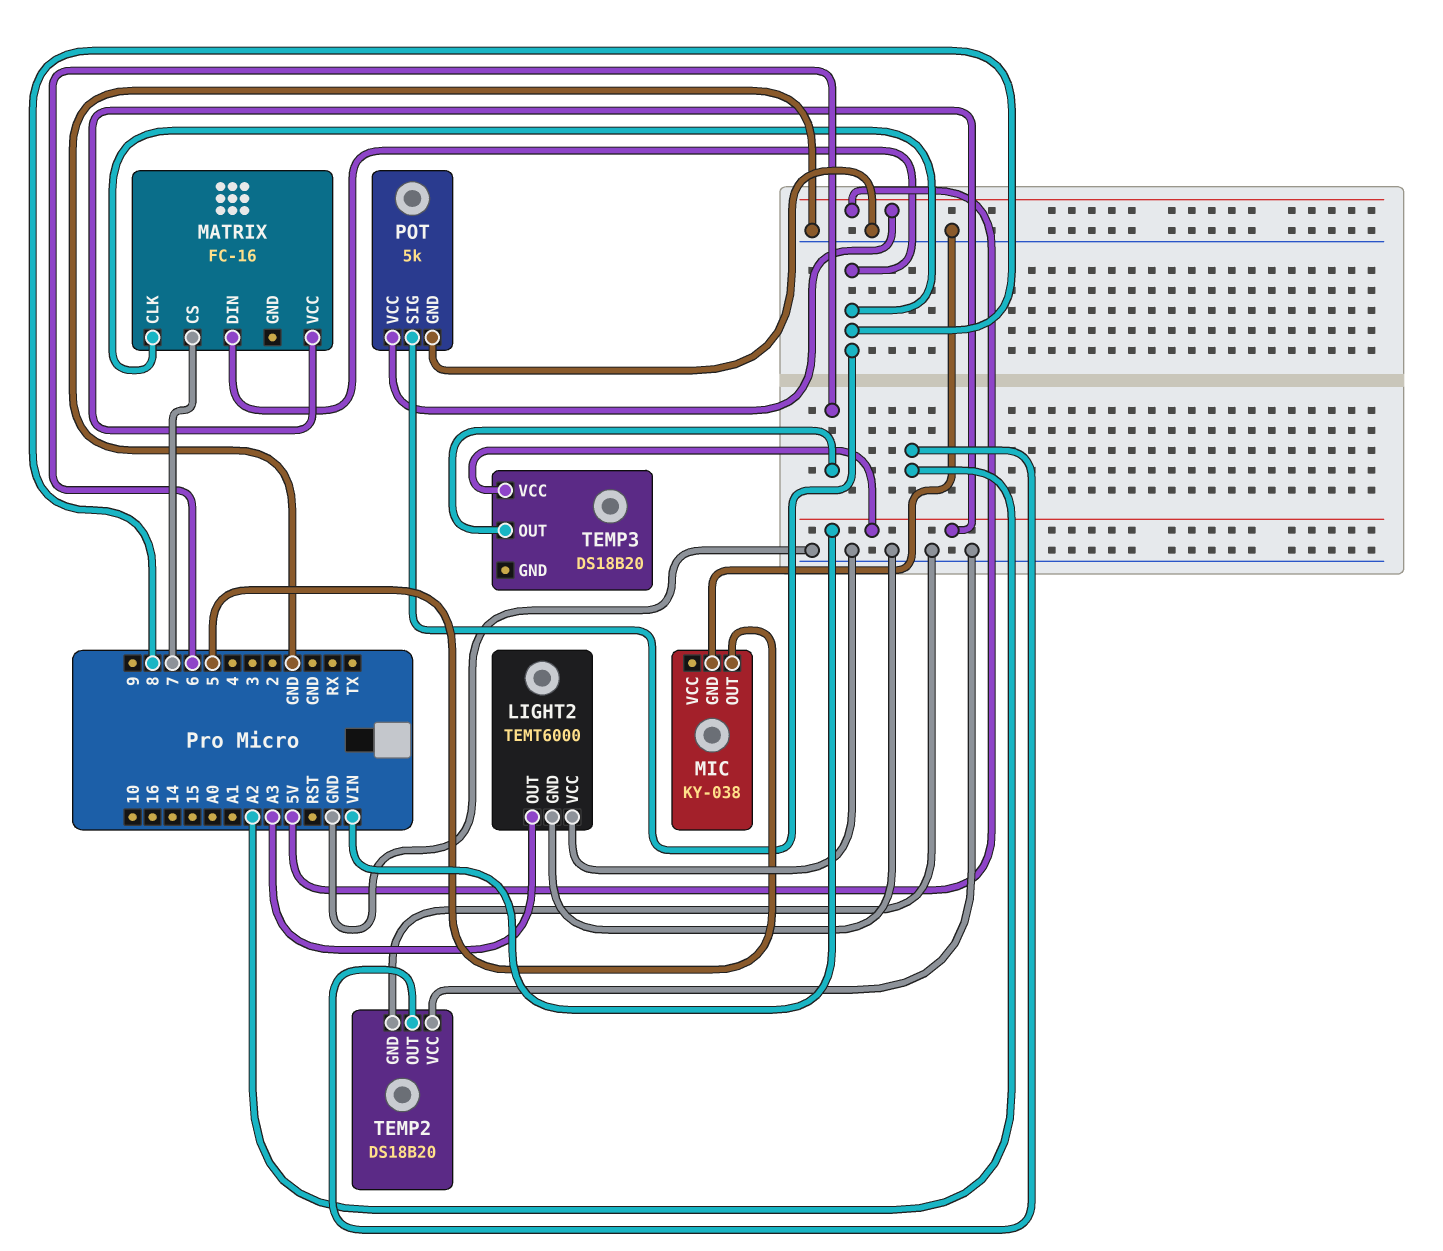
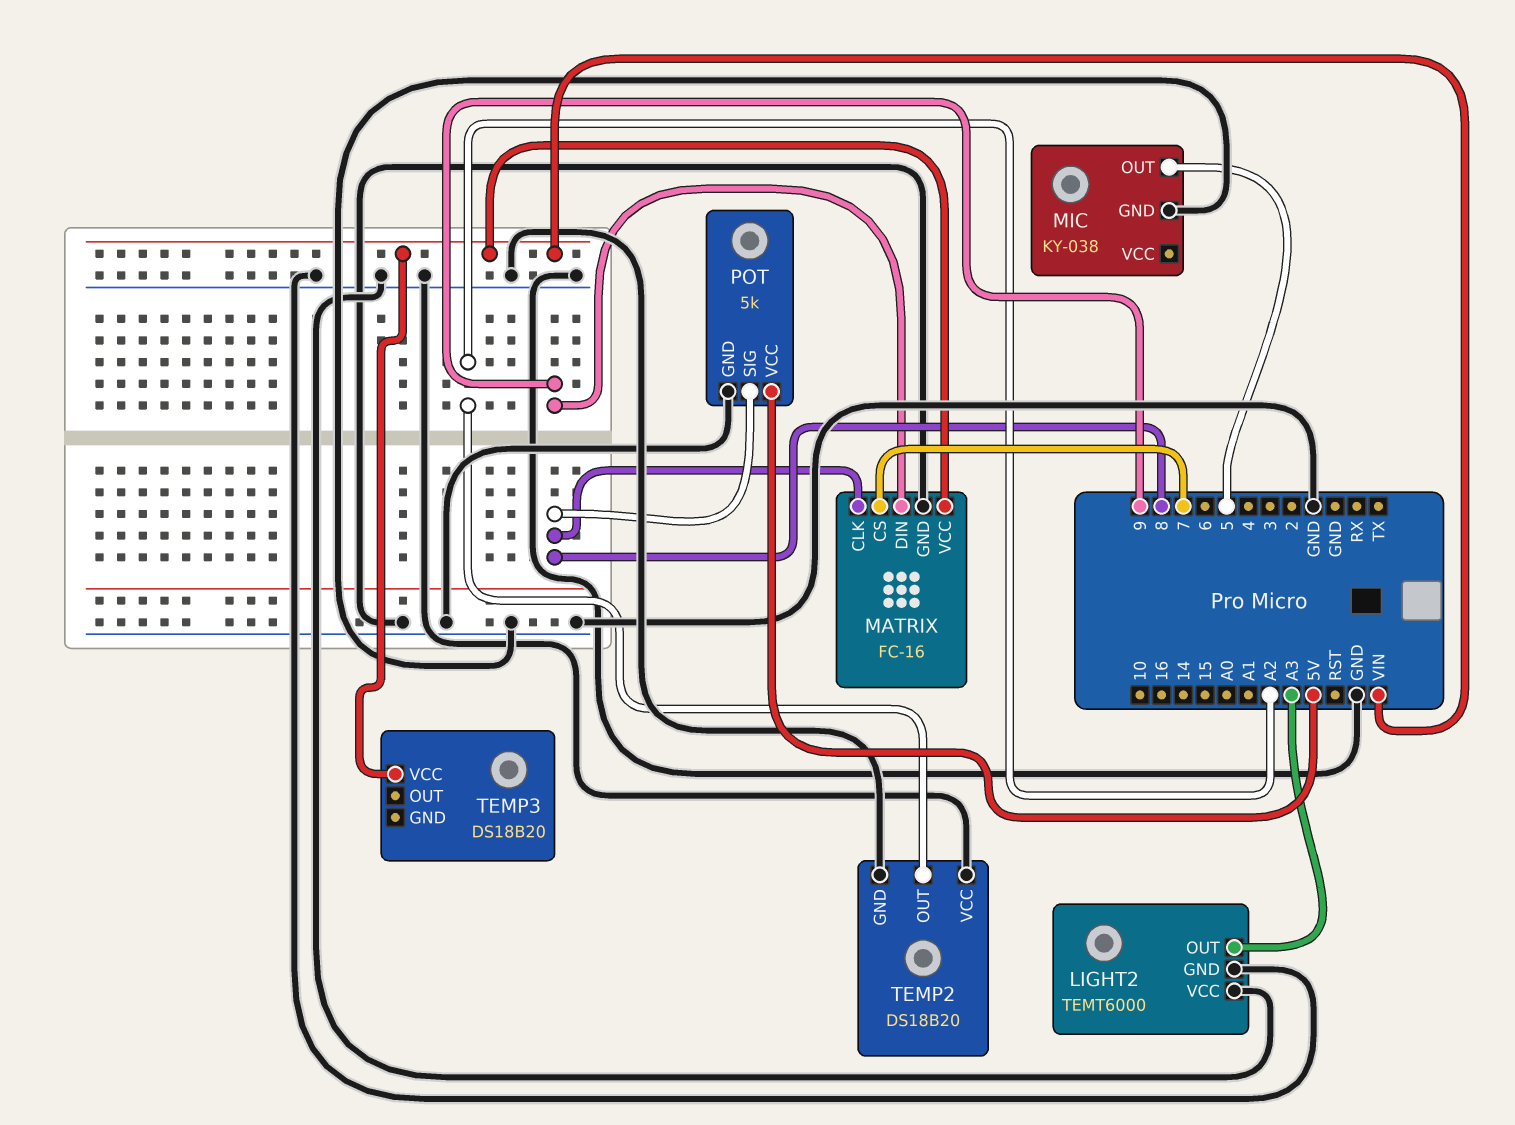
MATRIX pin DIN: 8 -> 9
MATRIX pin GND: none -> GND
TEMP3 pin OUT: 6 -> none

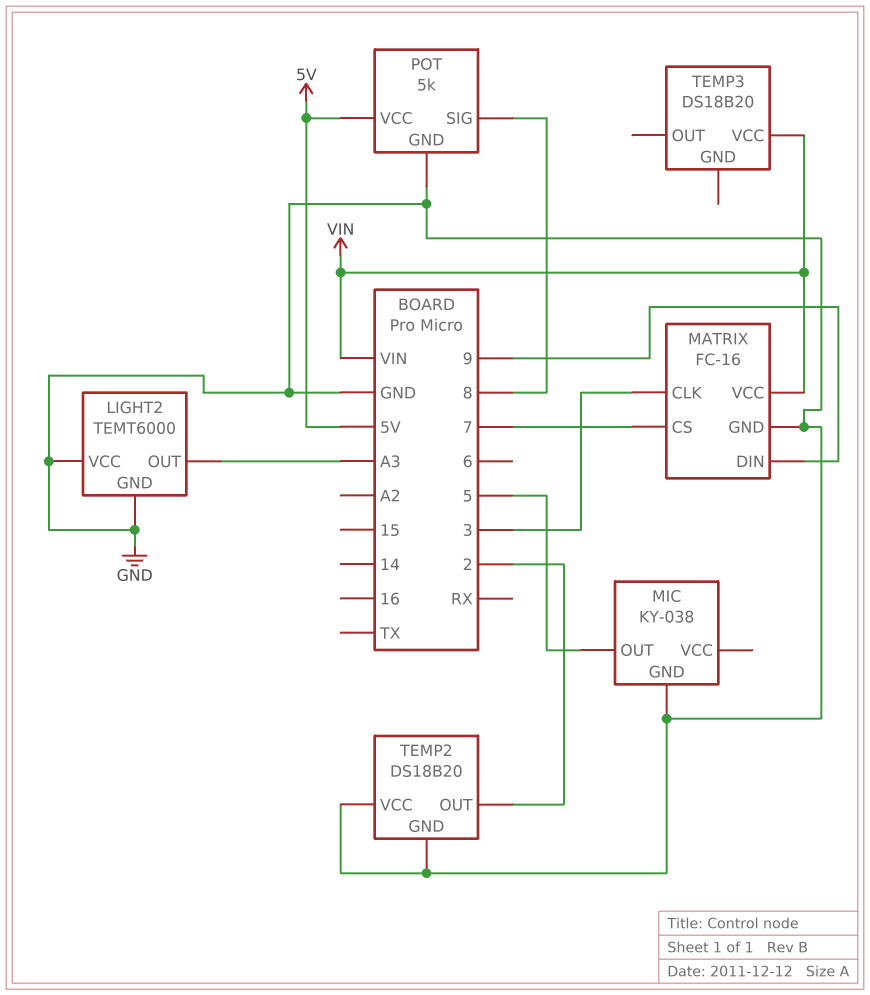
MATRIX pin CLK: 8 -> 3
TEMP2 pin OUT: A2 -> 2

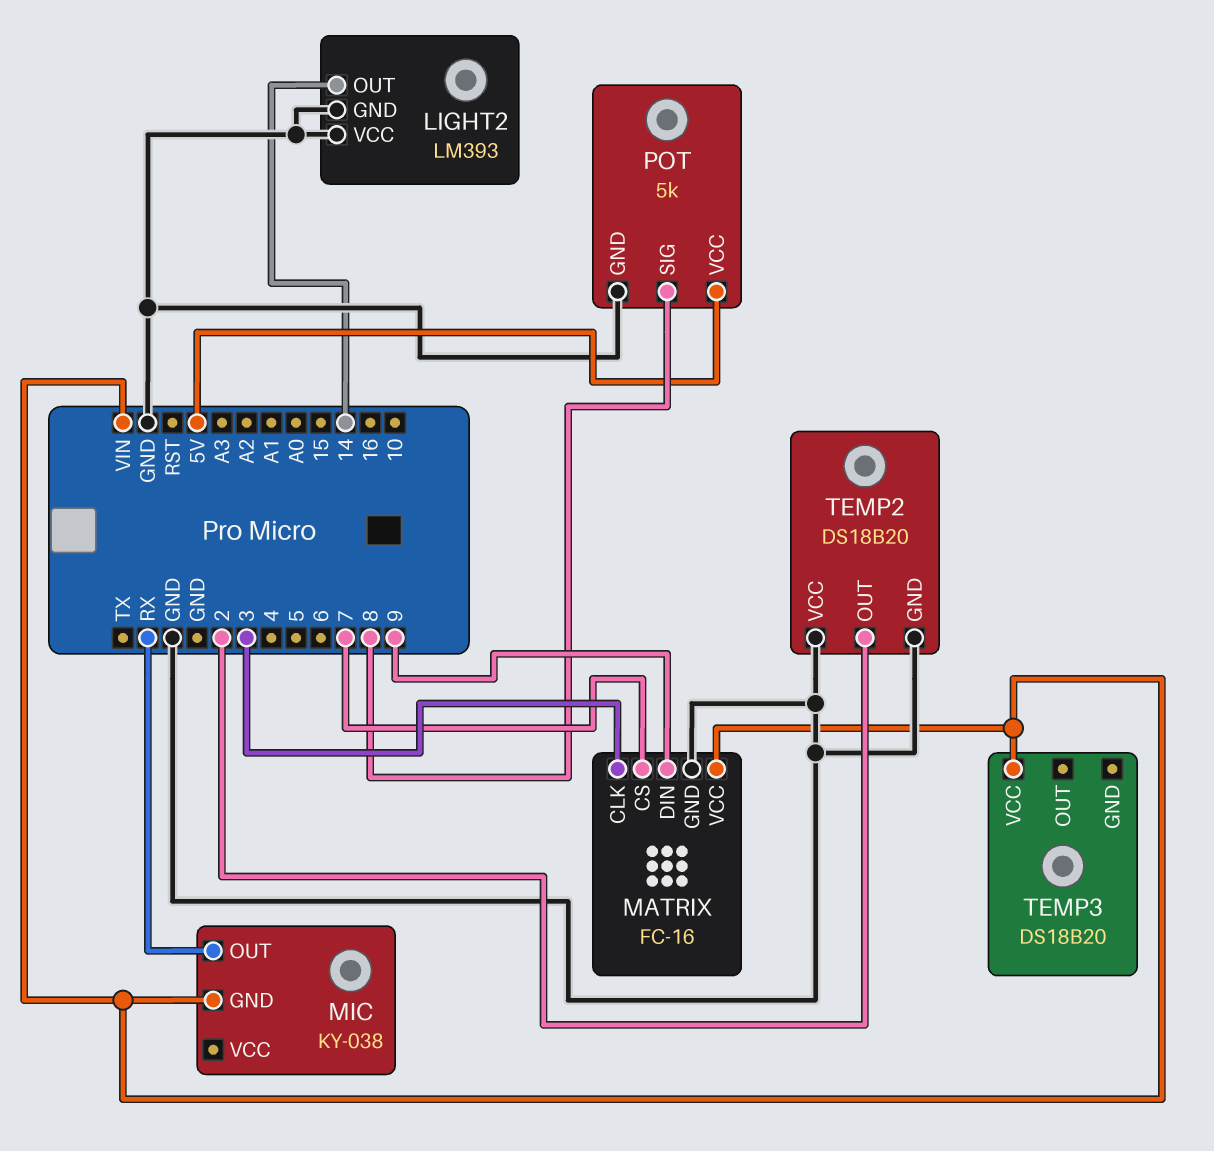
LIGHT2: TEMT6000 -> LM393
LIGHT2 pin OUT: A3 -> 14
MIC pin GND: GND -> VIN
MIC pin OUT: 5 -> RX

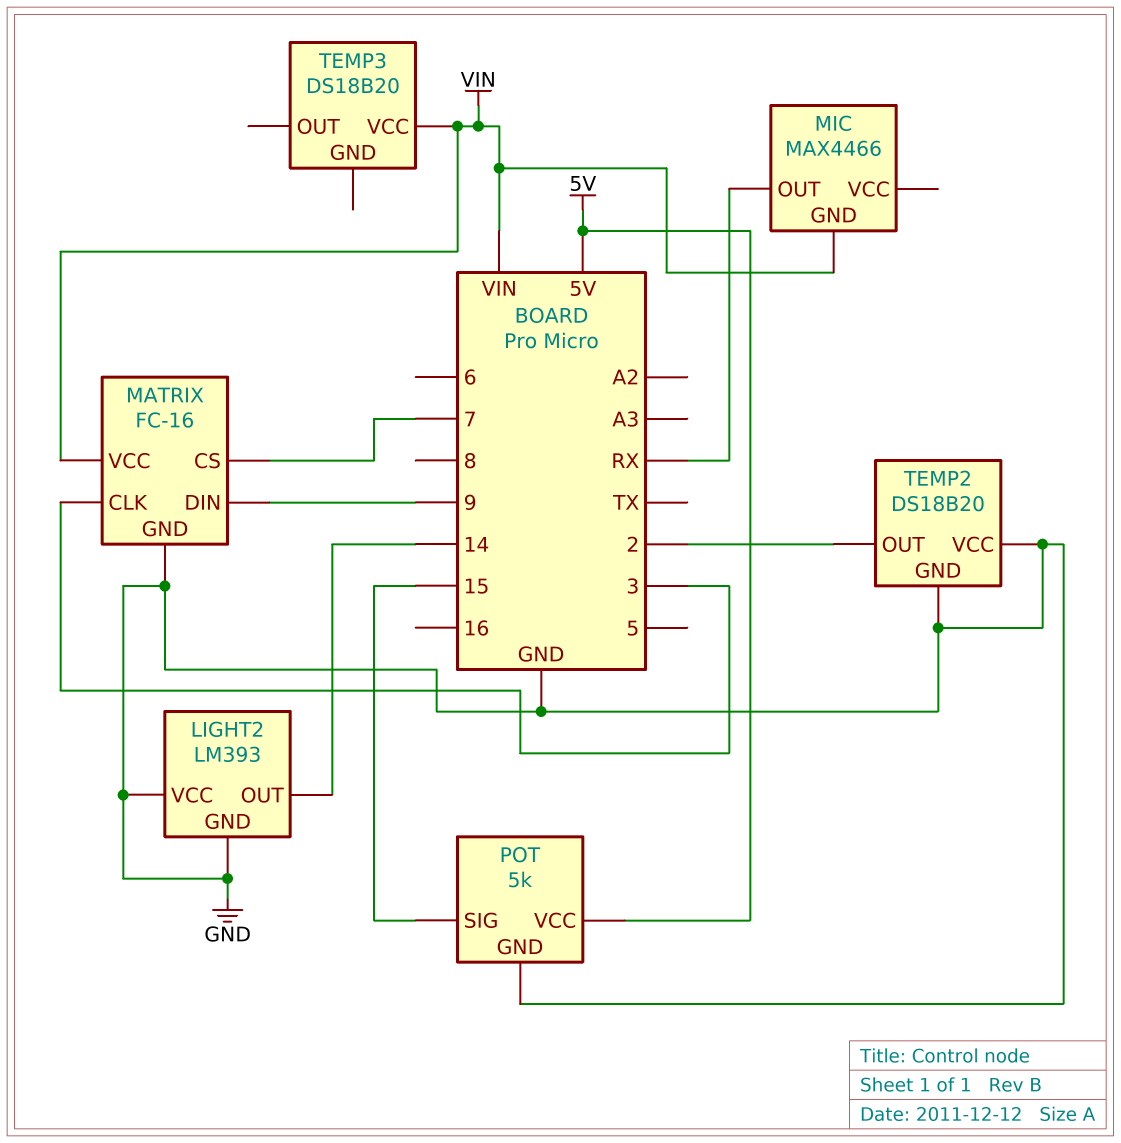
MIC: KY-038 -> MAX4466
POT pin SIG: 8 -> 15

